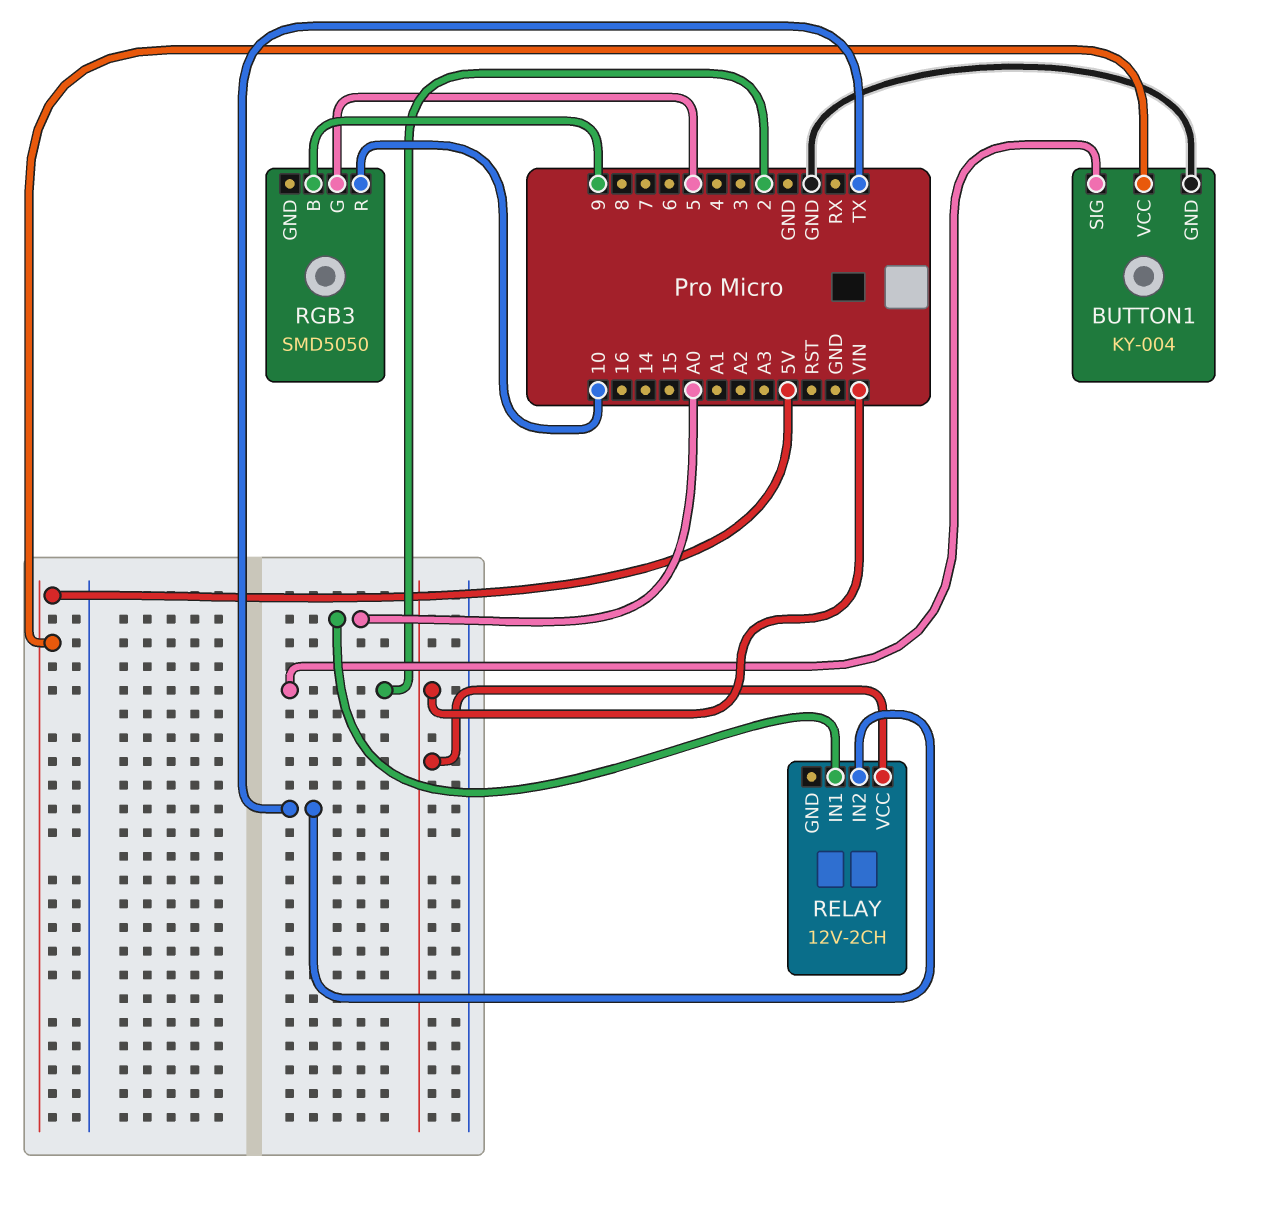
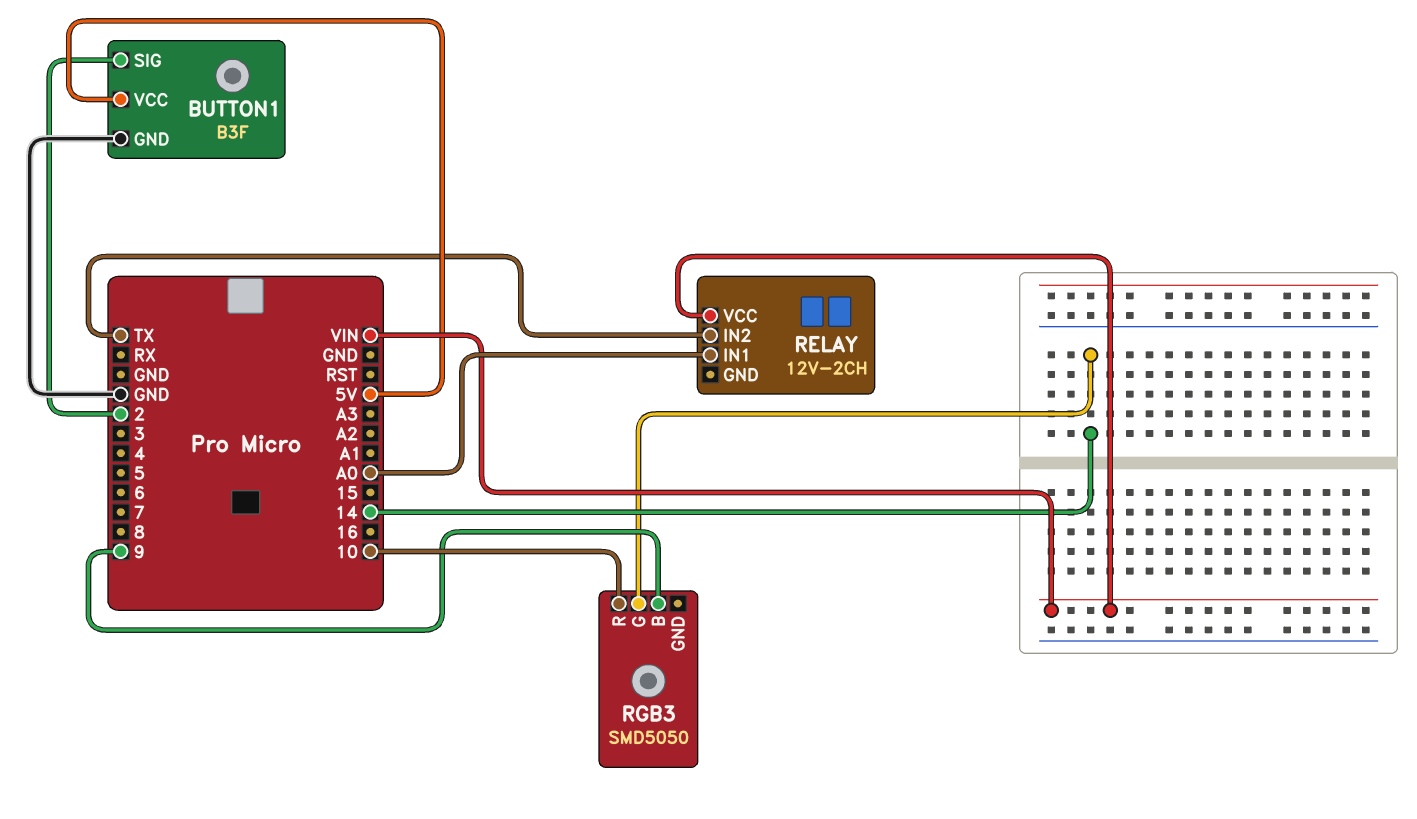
BUTTON1: KY-004 -> B3F
RGB3 pin G: 5 -> 14

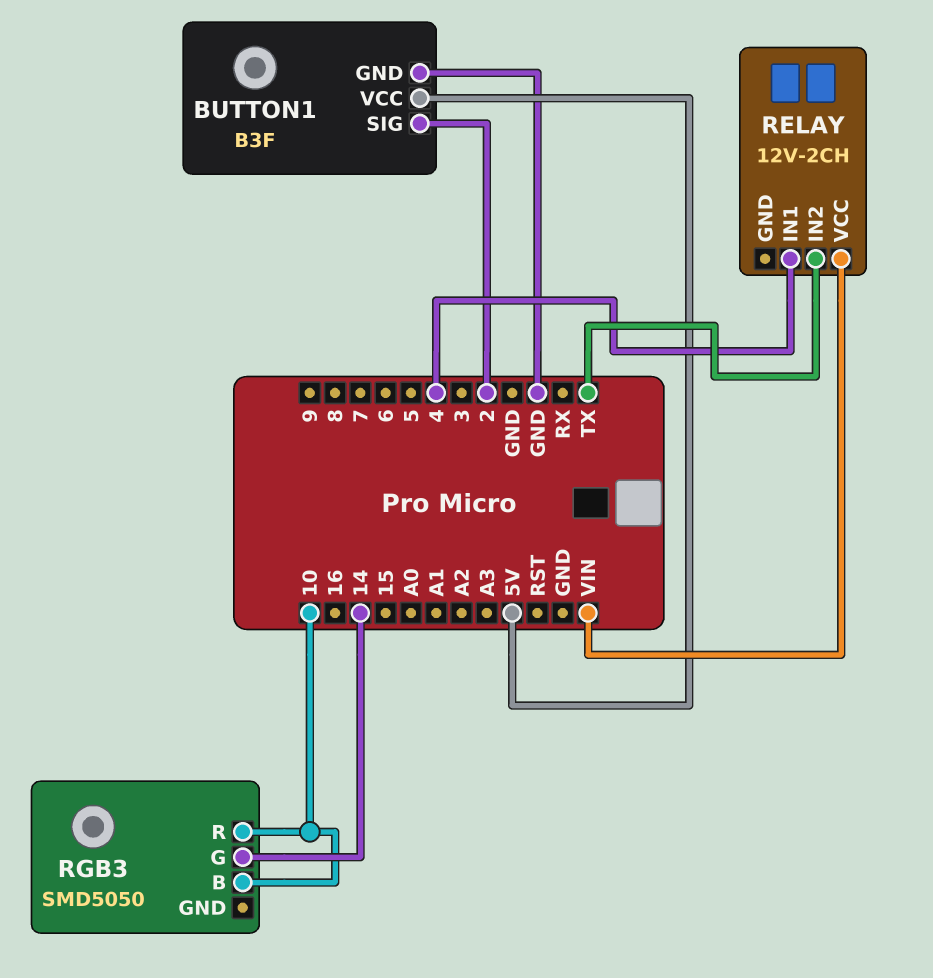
RELAY pin IN1: A0 -> 4
RGB3 pin B: 9 -> 10

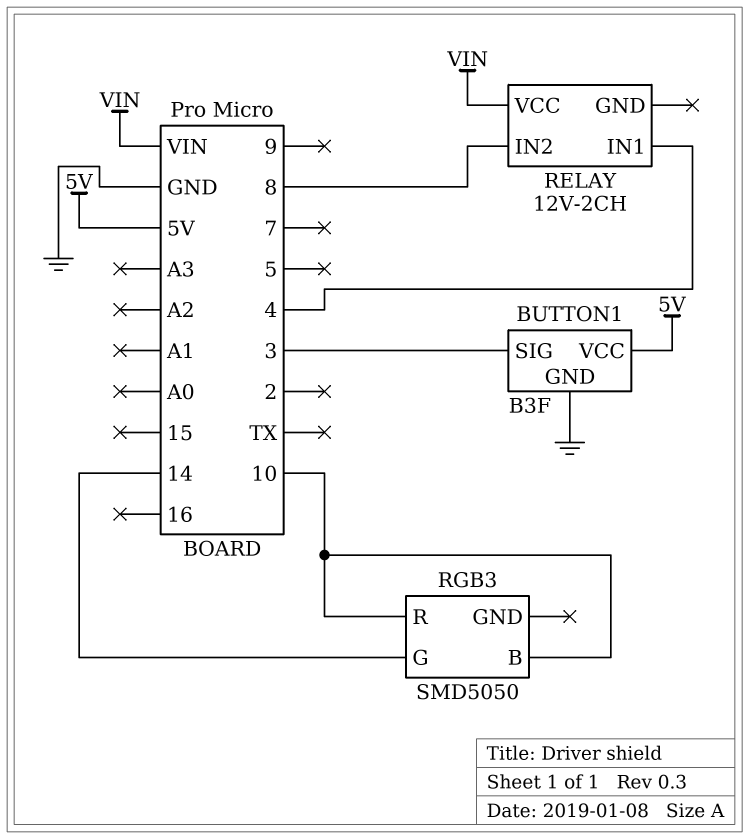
BUTTON1 pin SIG: 2 -> 3
RELAY pin IN2: TX -> 8

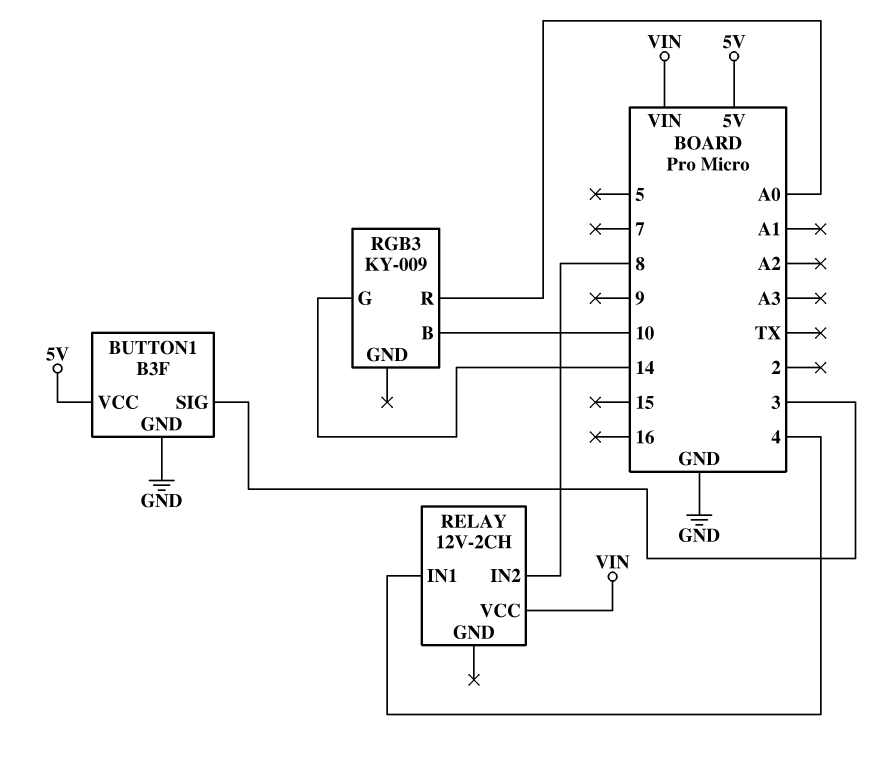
RGB3: SMD5050 -> KY-009
RGB3 pin R: 10 -> A0

